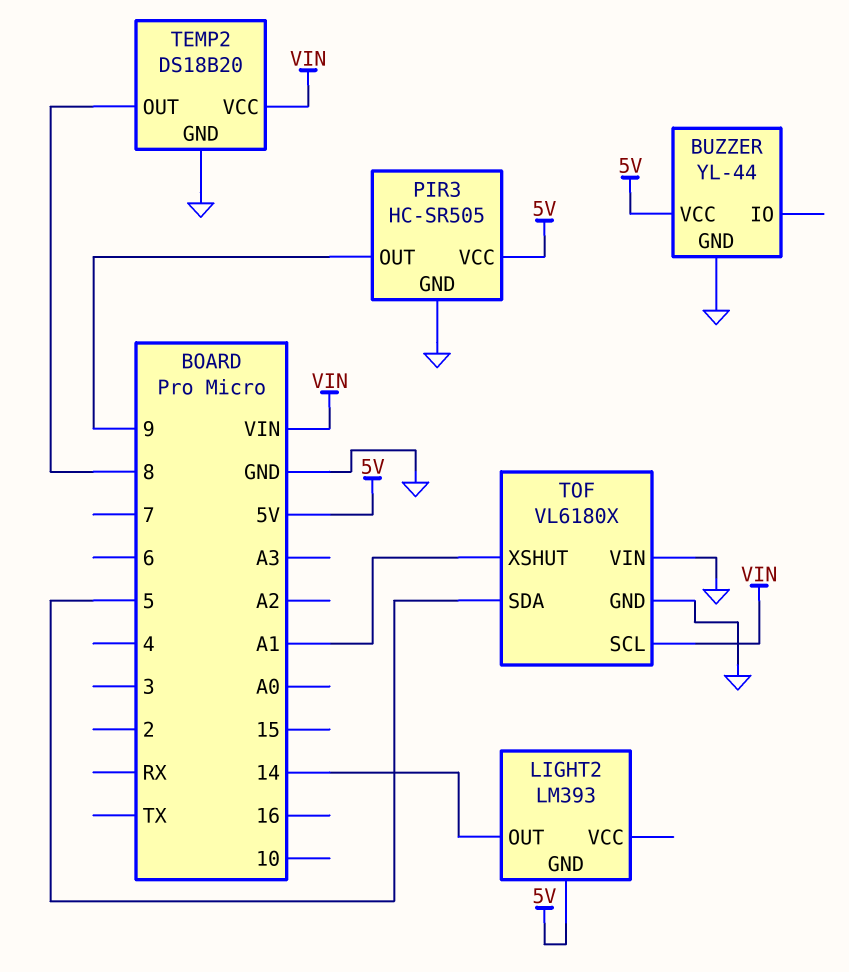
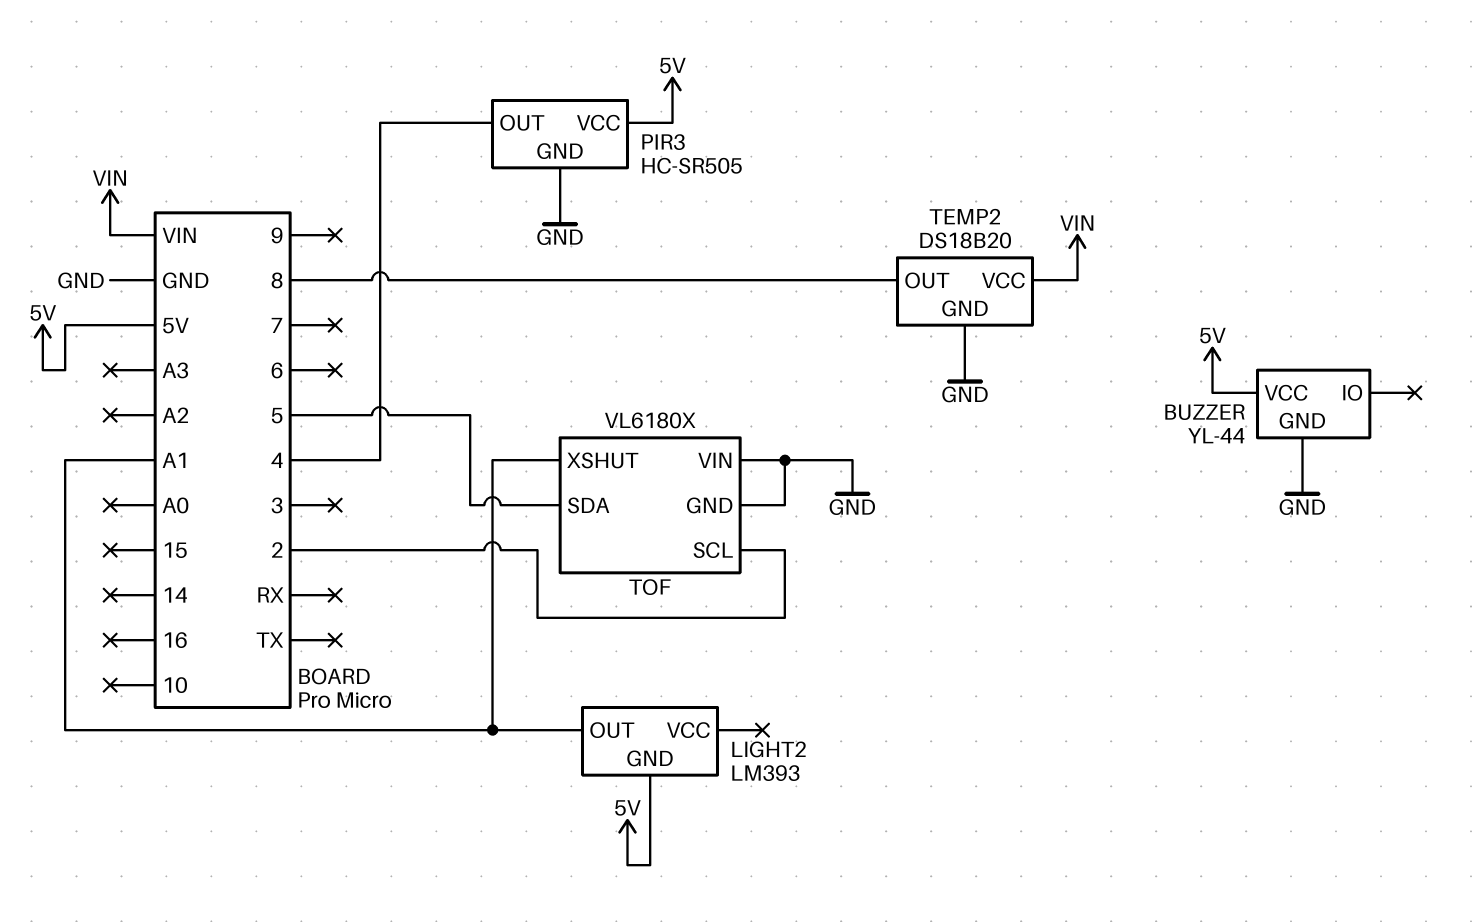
LIGHT2 pin OUT: 14 -> A1
PIR3 pin OUT: 9 -> 4
TOF pin SCL: VIN -> 2

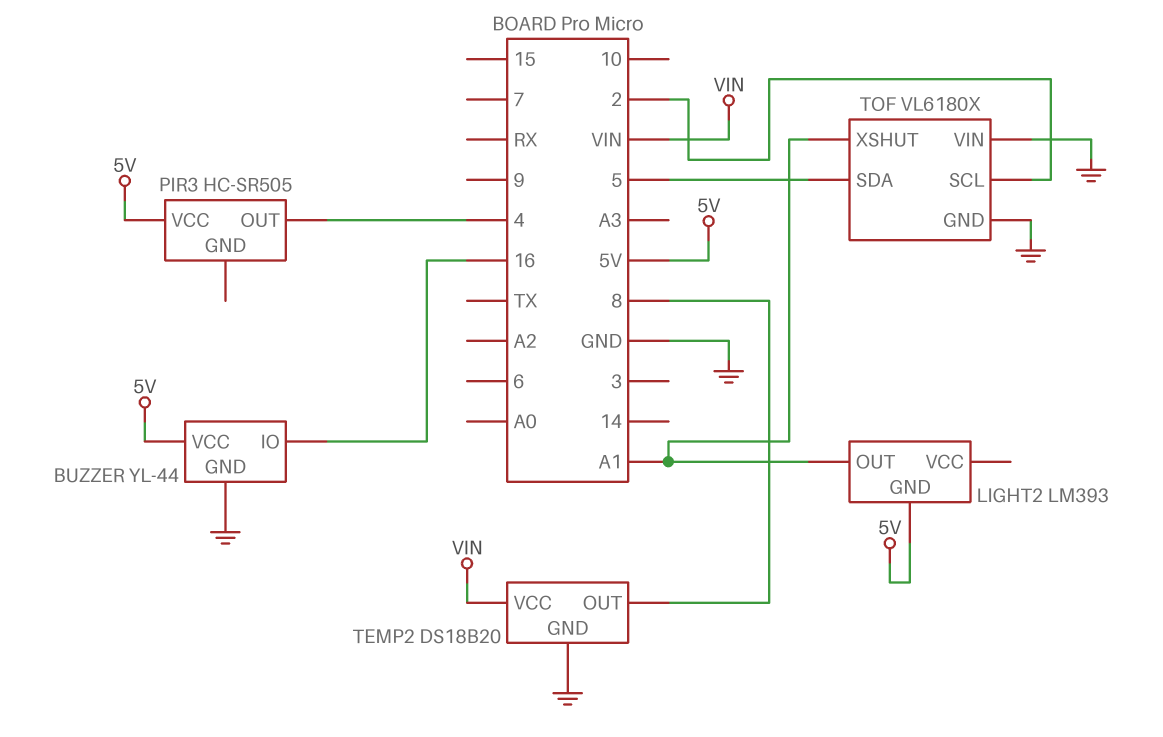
BUZZER pin IO: none -> 16
PIR3 pin GND: GND -> none

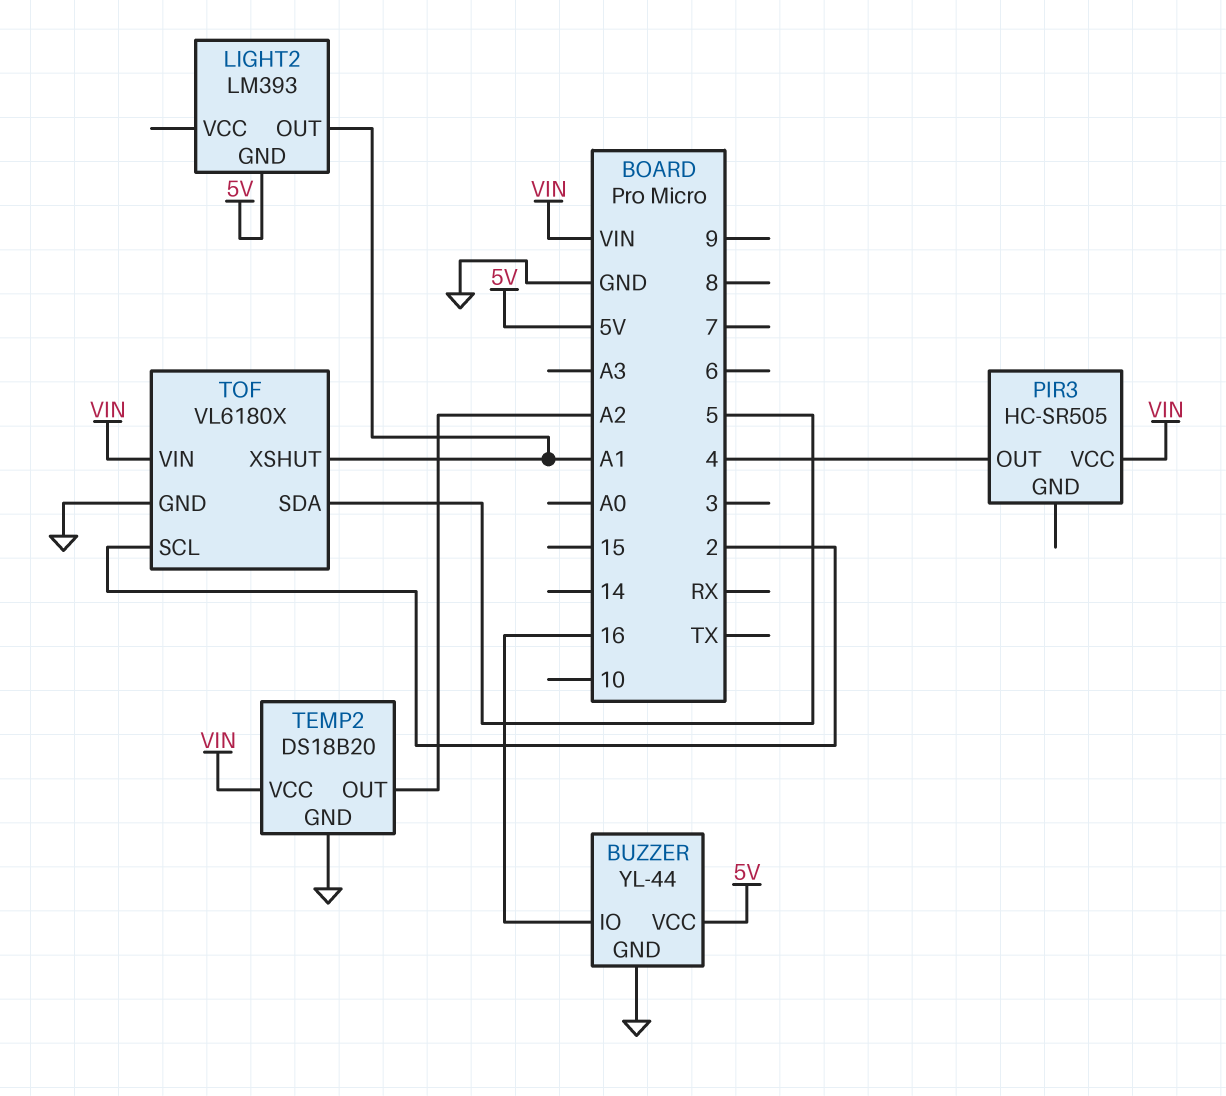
PIR3 pin VCC: 5V -> VIN
TEMP2 pin OUT: 8 -> A2
TOF pin VIN: GND -> VIN

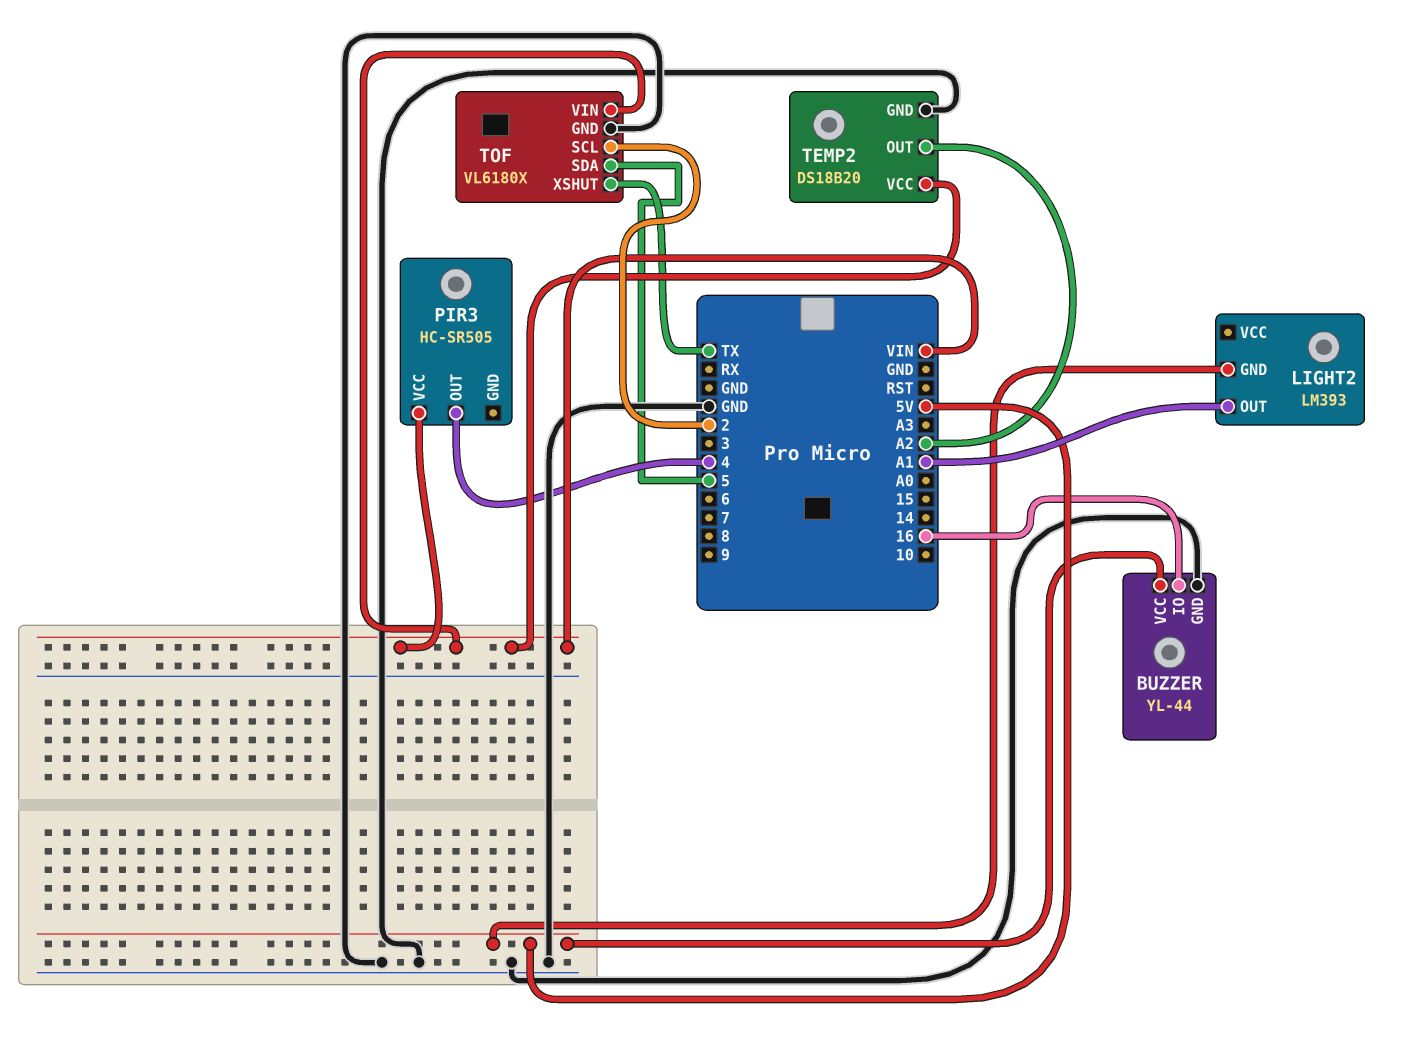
TOF pin XSHUT: A1 -> TX

